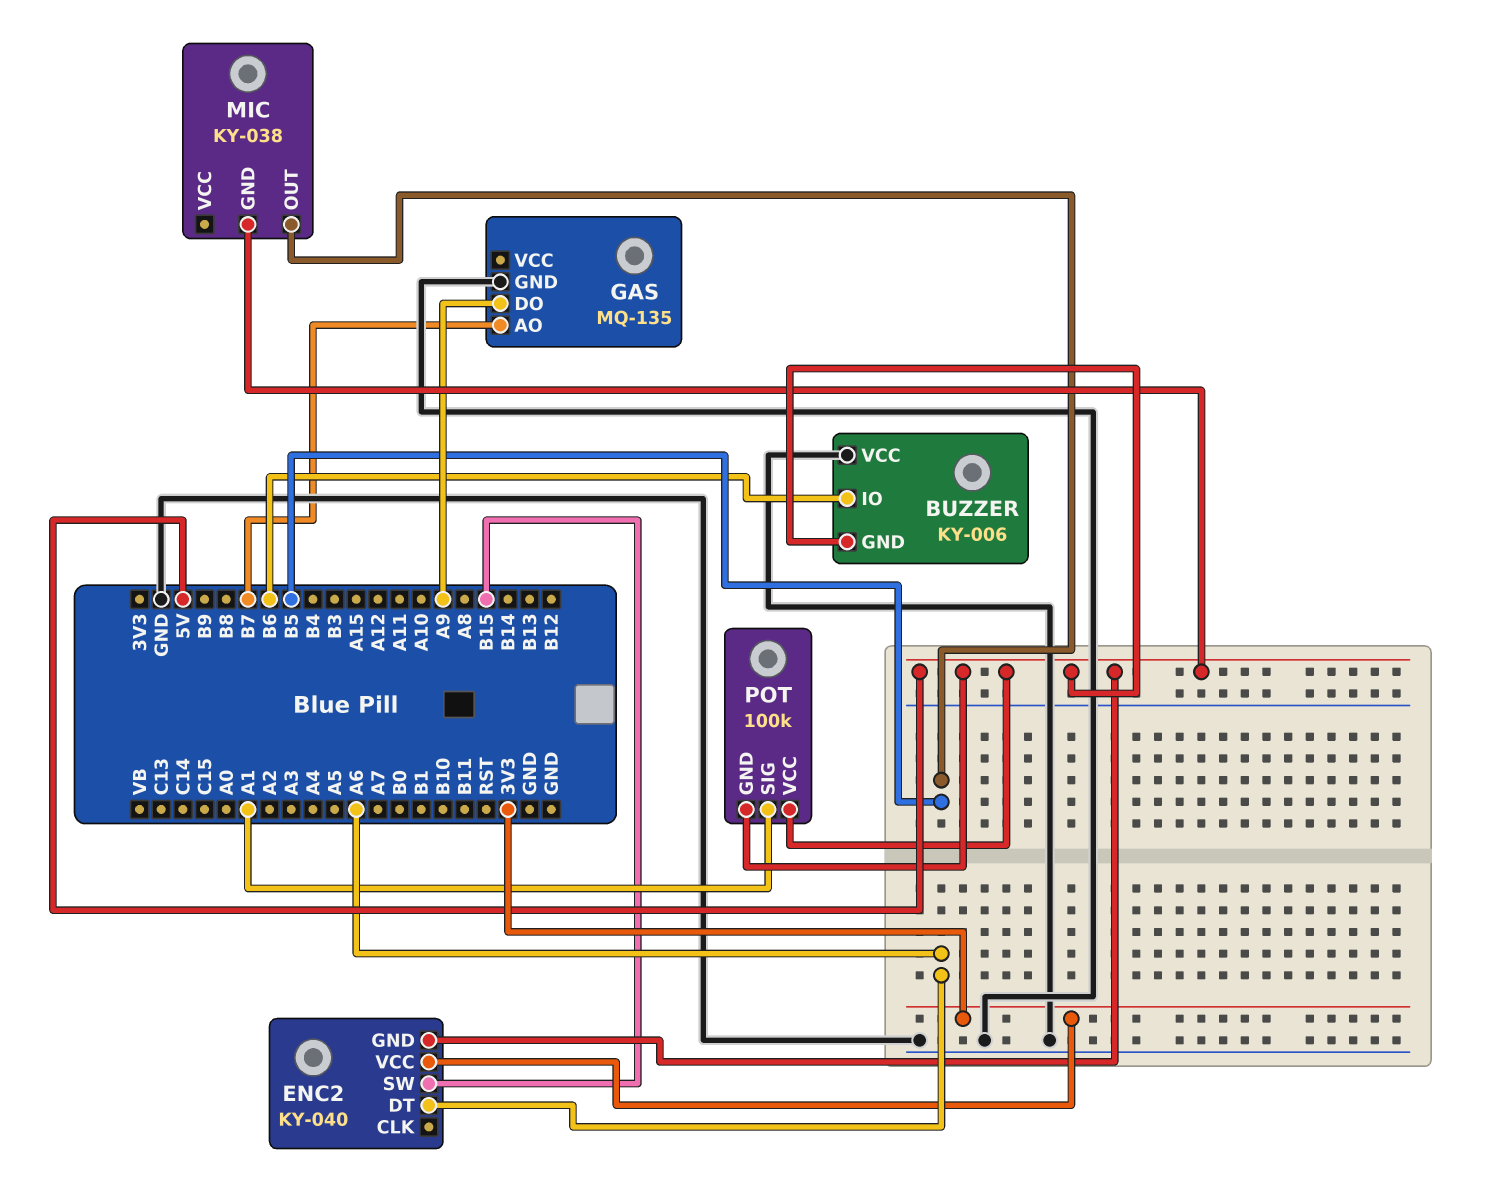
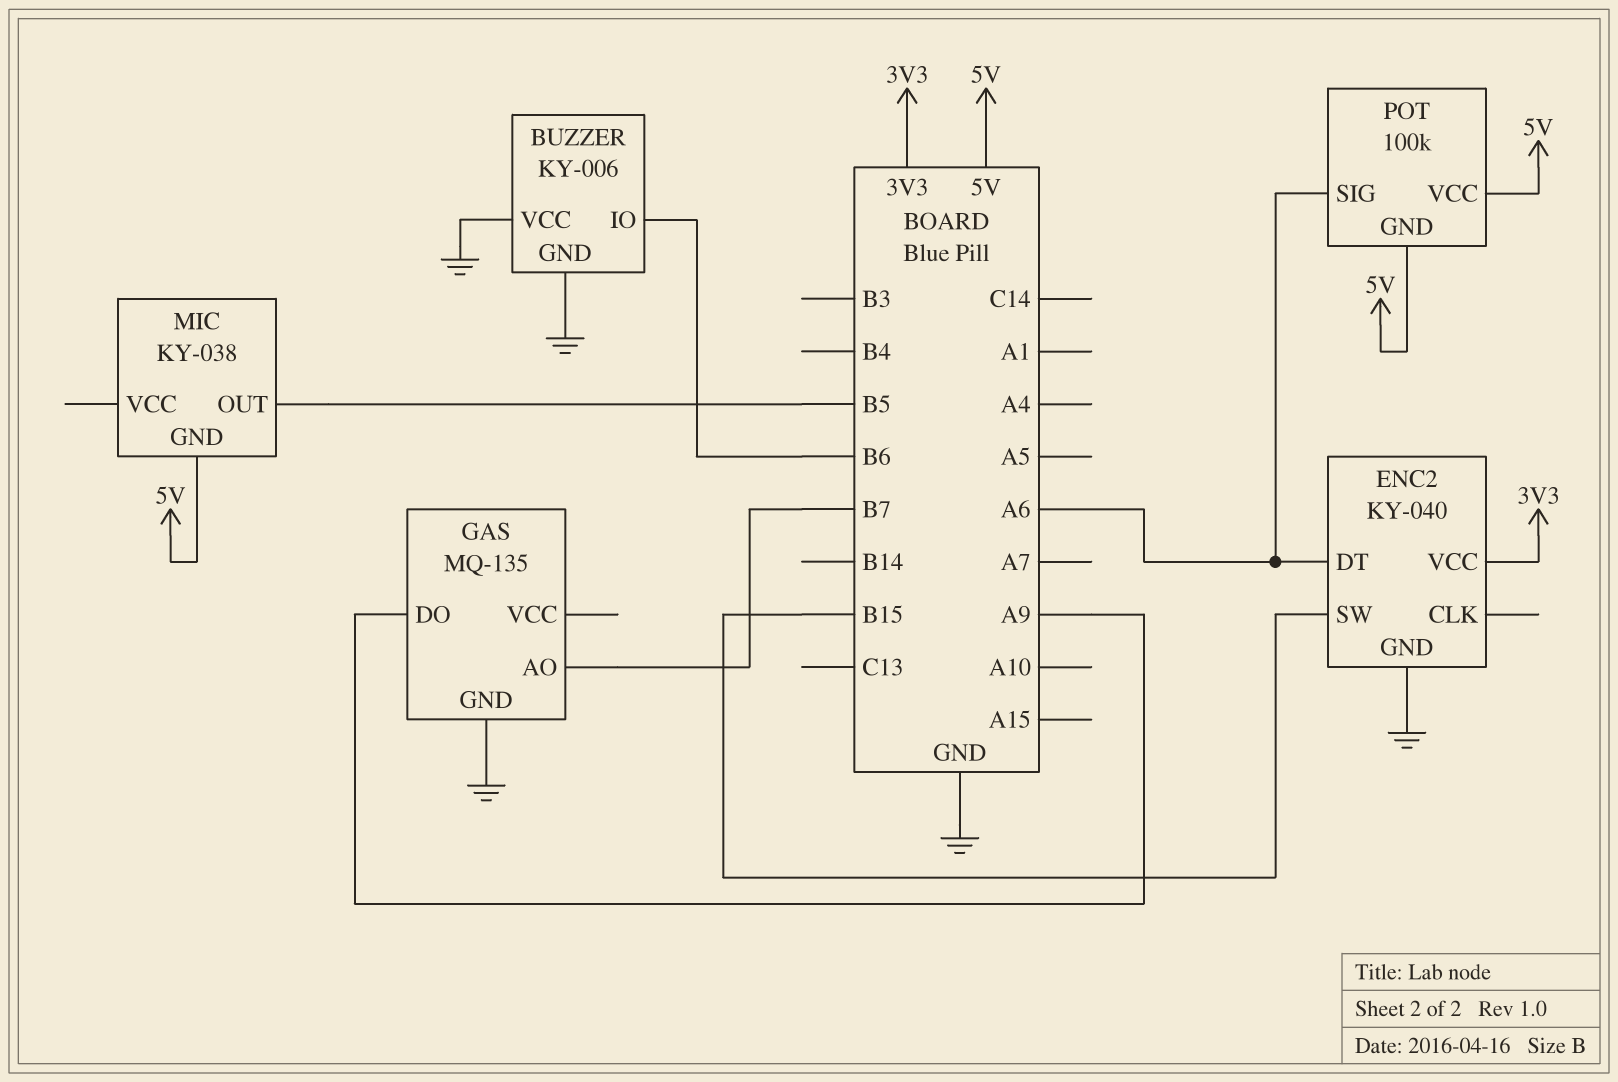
BUZZER pin GND: 5V -> GND
ENC2 pin GND: 5V -> GND
POT pin SIG: A1 -> A6

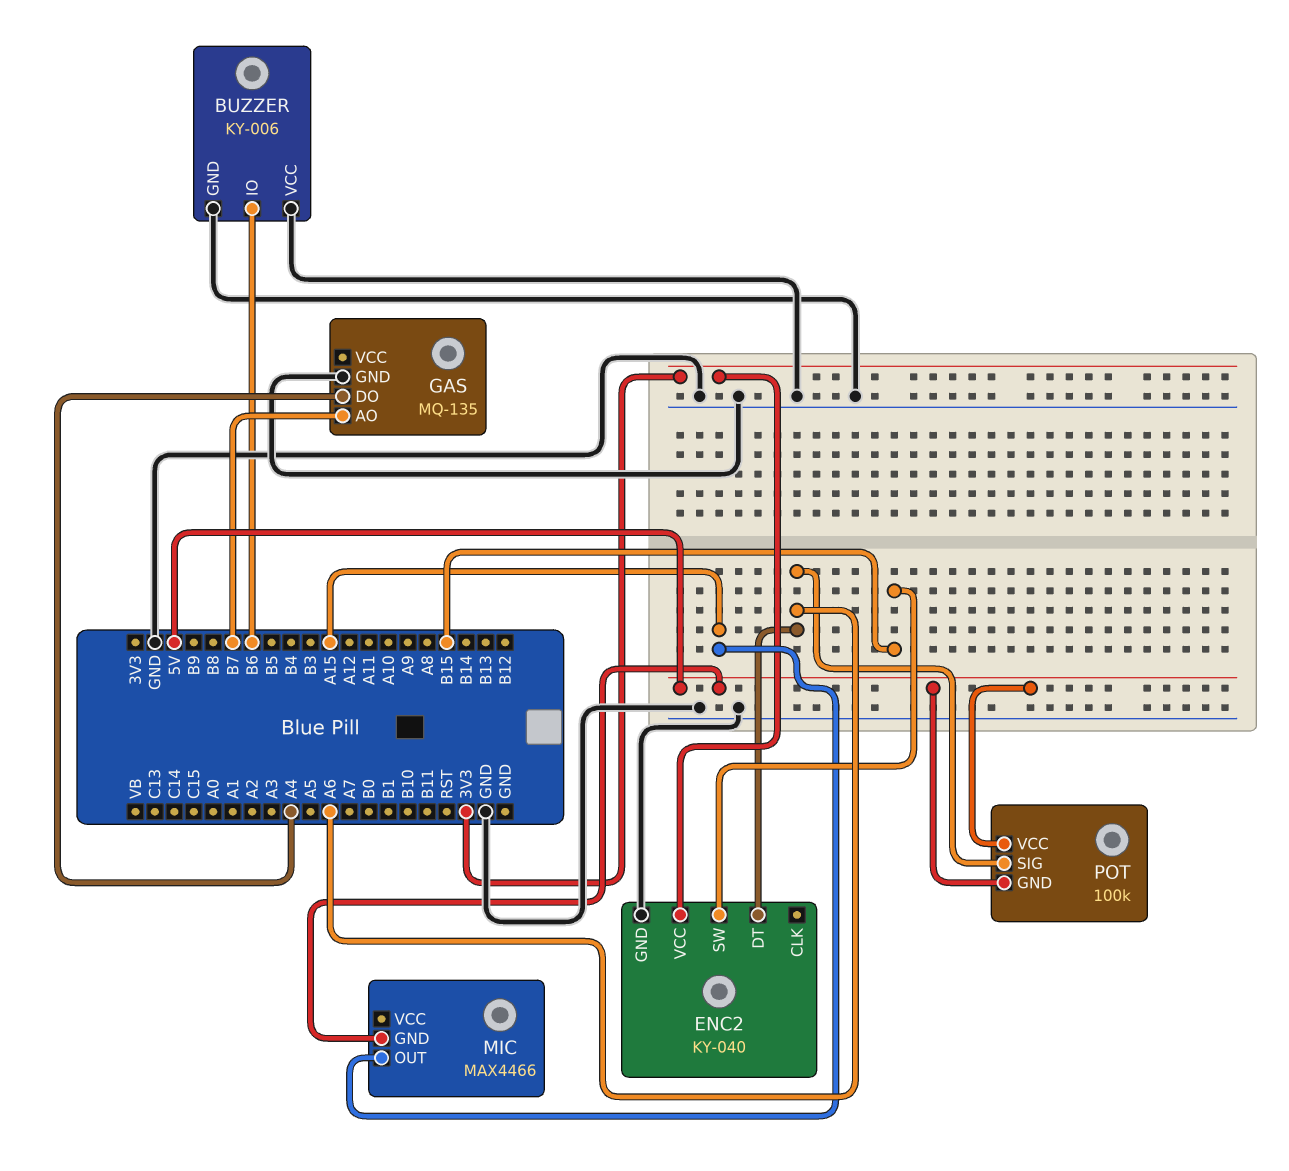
GAS pin DO: A9 -> A4
MIC: KY-038 -> MAX4466
MIC pin OUT: B5 -> A15

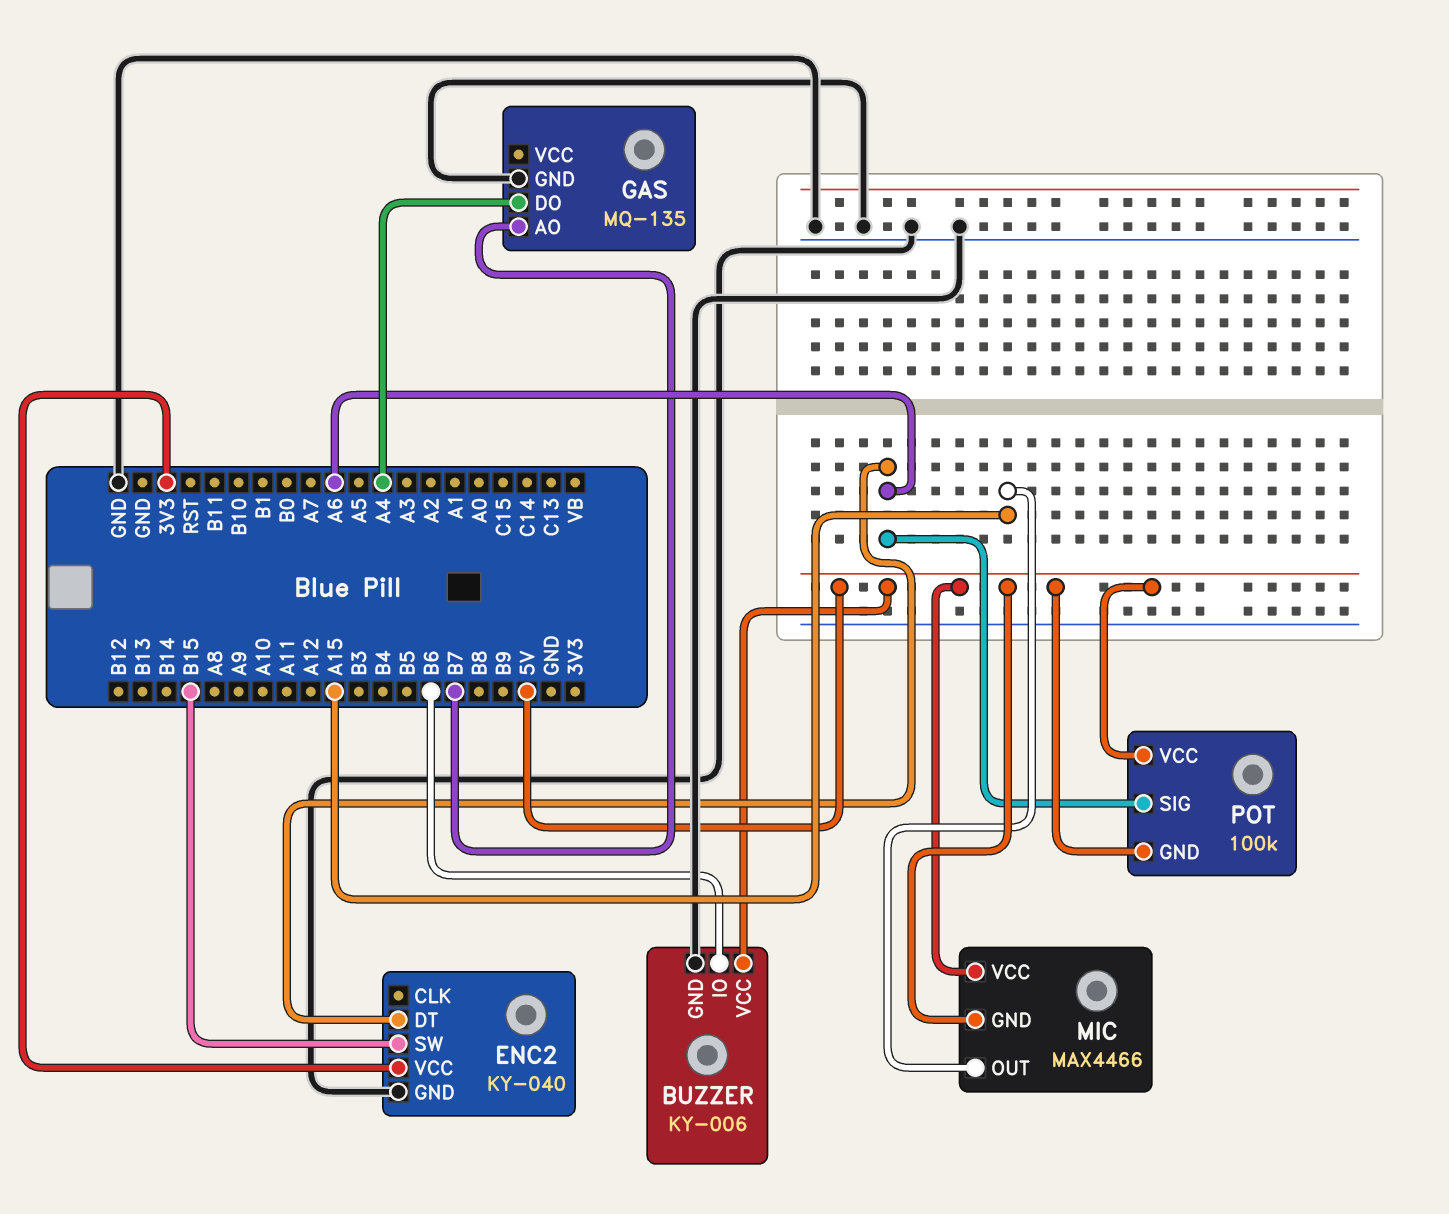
BUZZER pin VCC: GND -> 5V
MIC pin VCC: none -> 5V

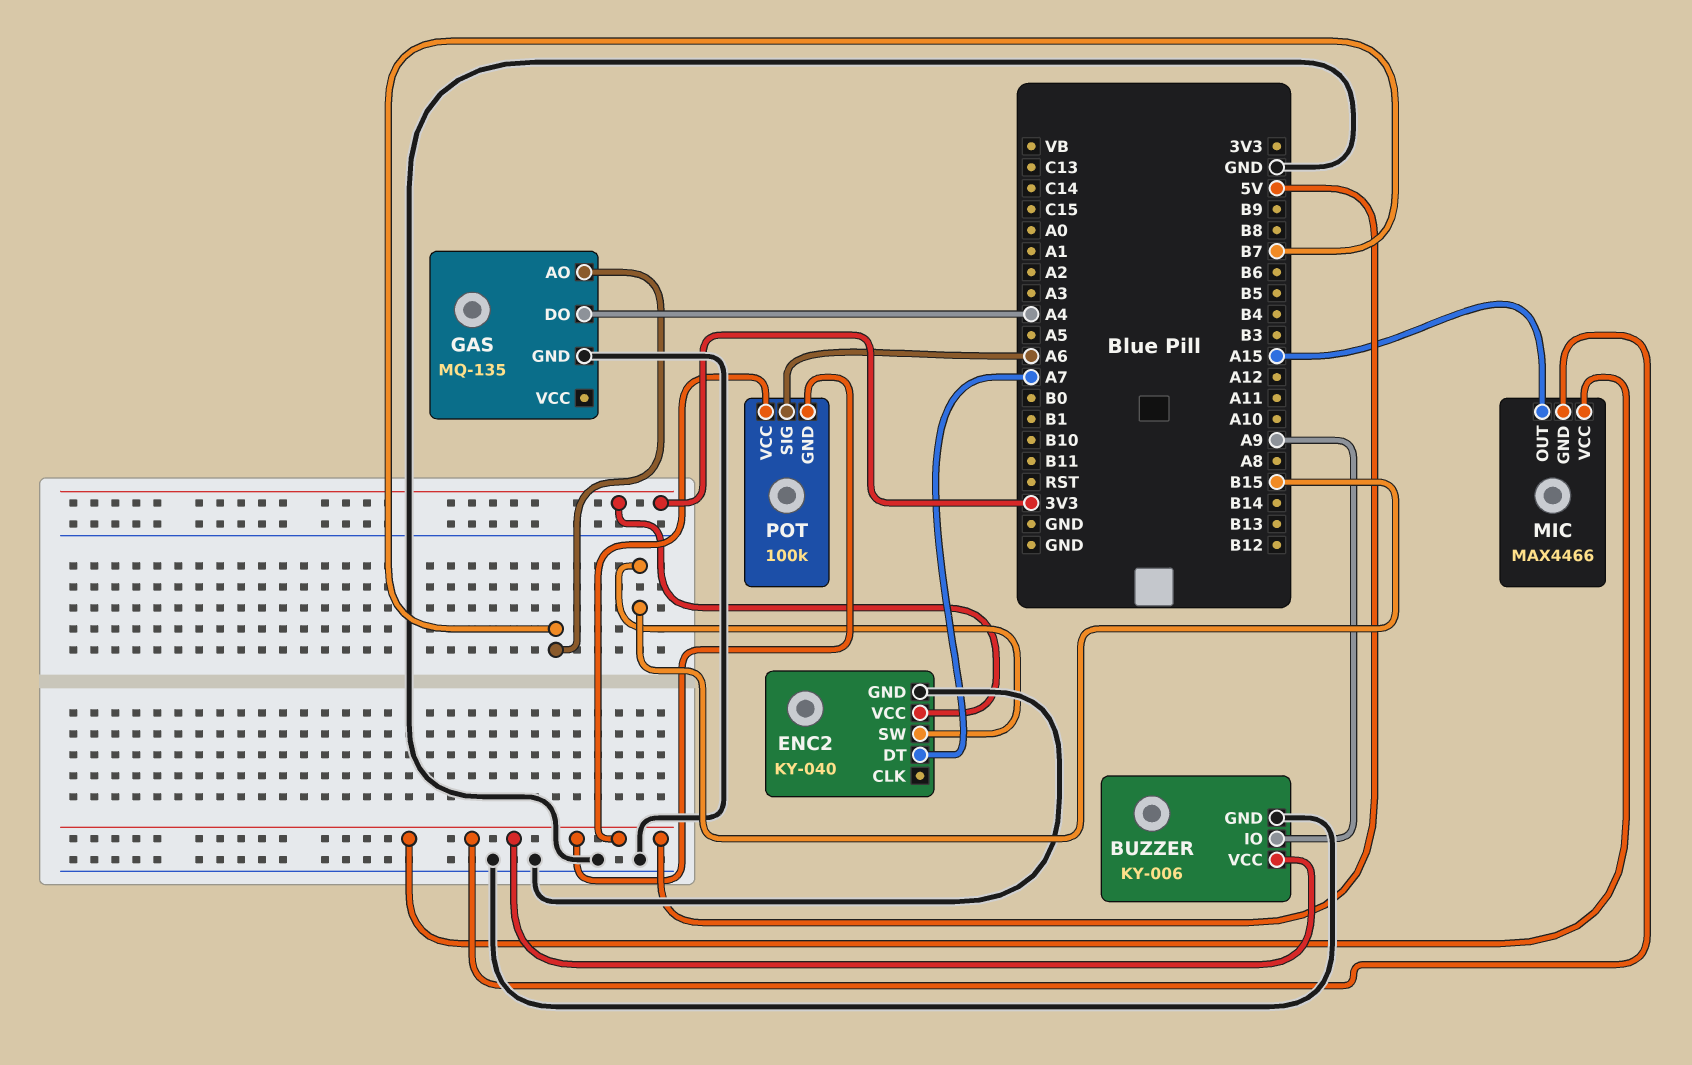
BUZZER pin IO: B6 -> A9
ENC2 pin DT: A6 -> A7

